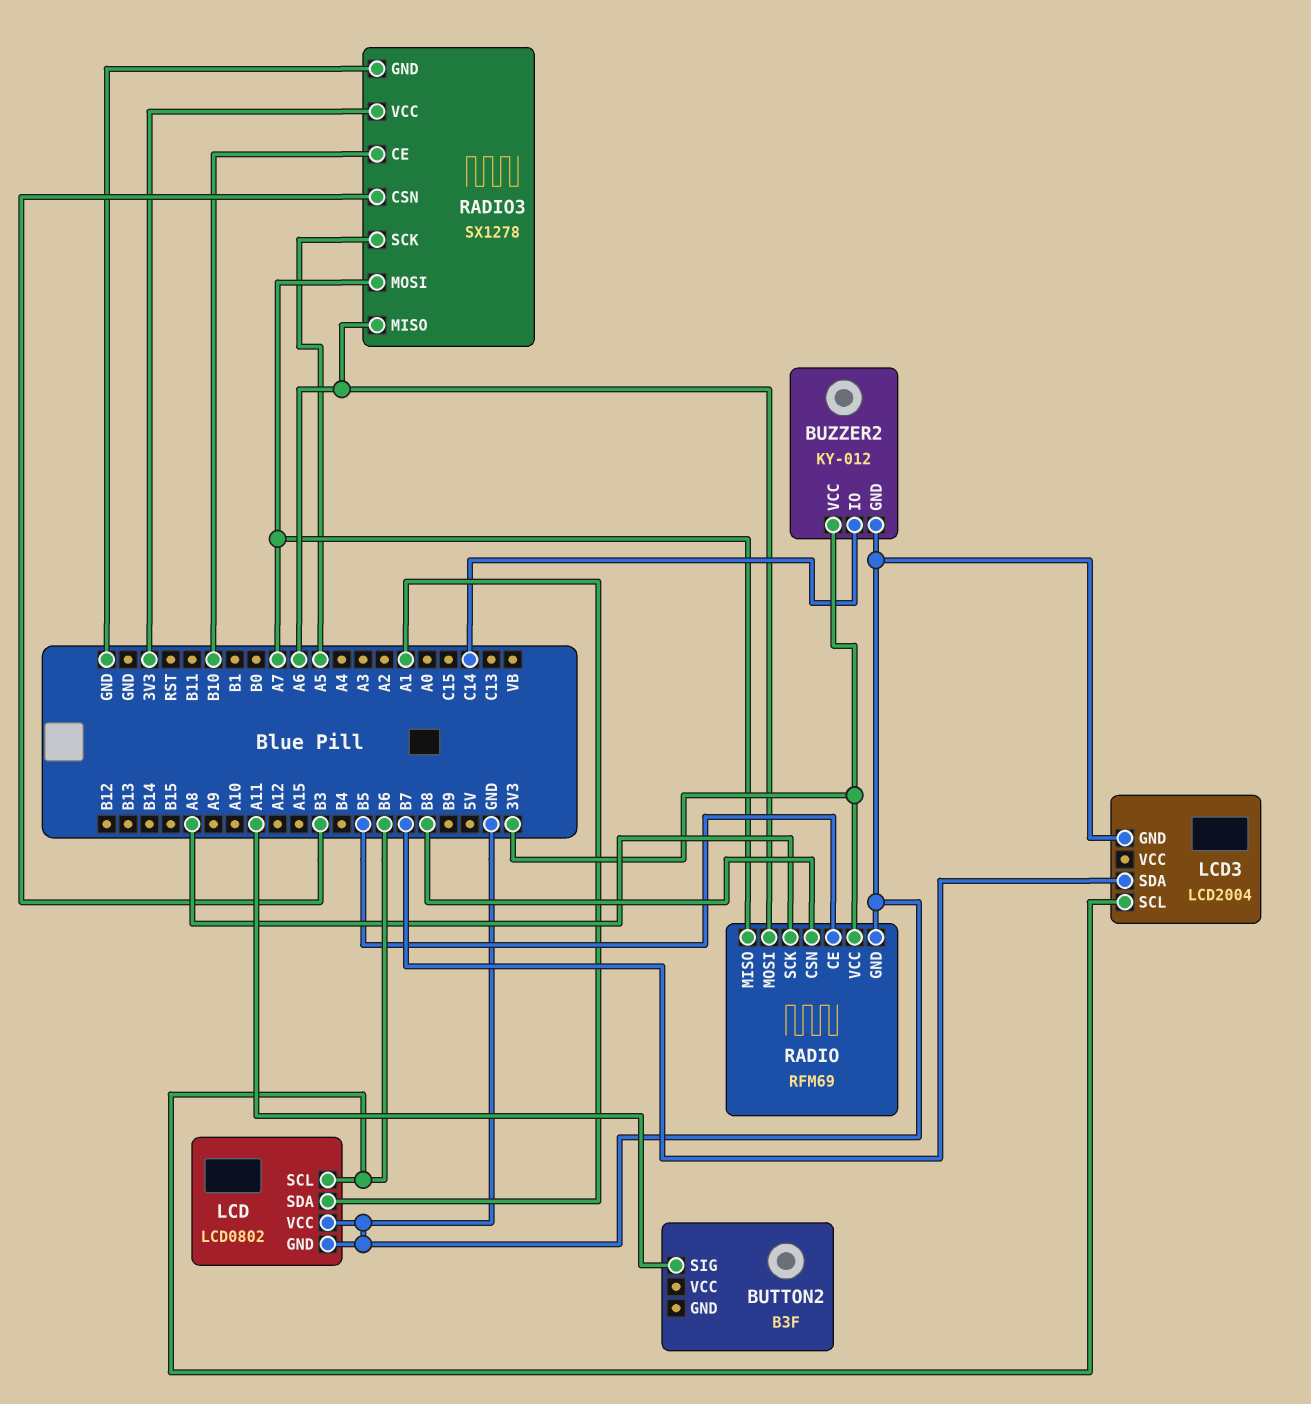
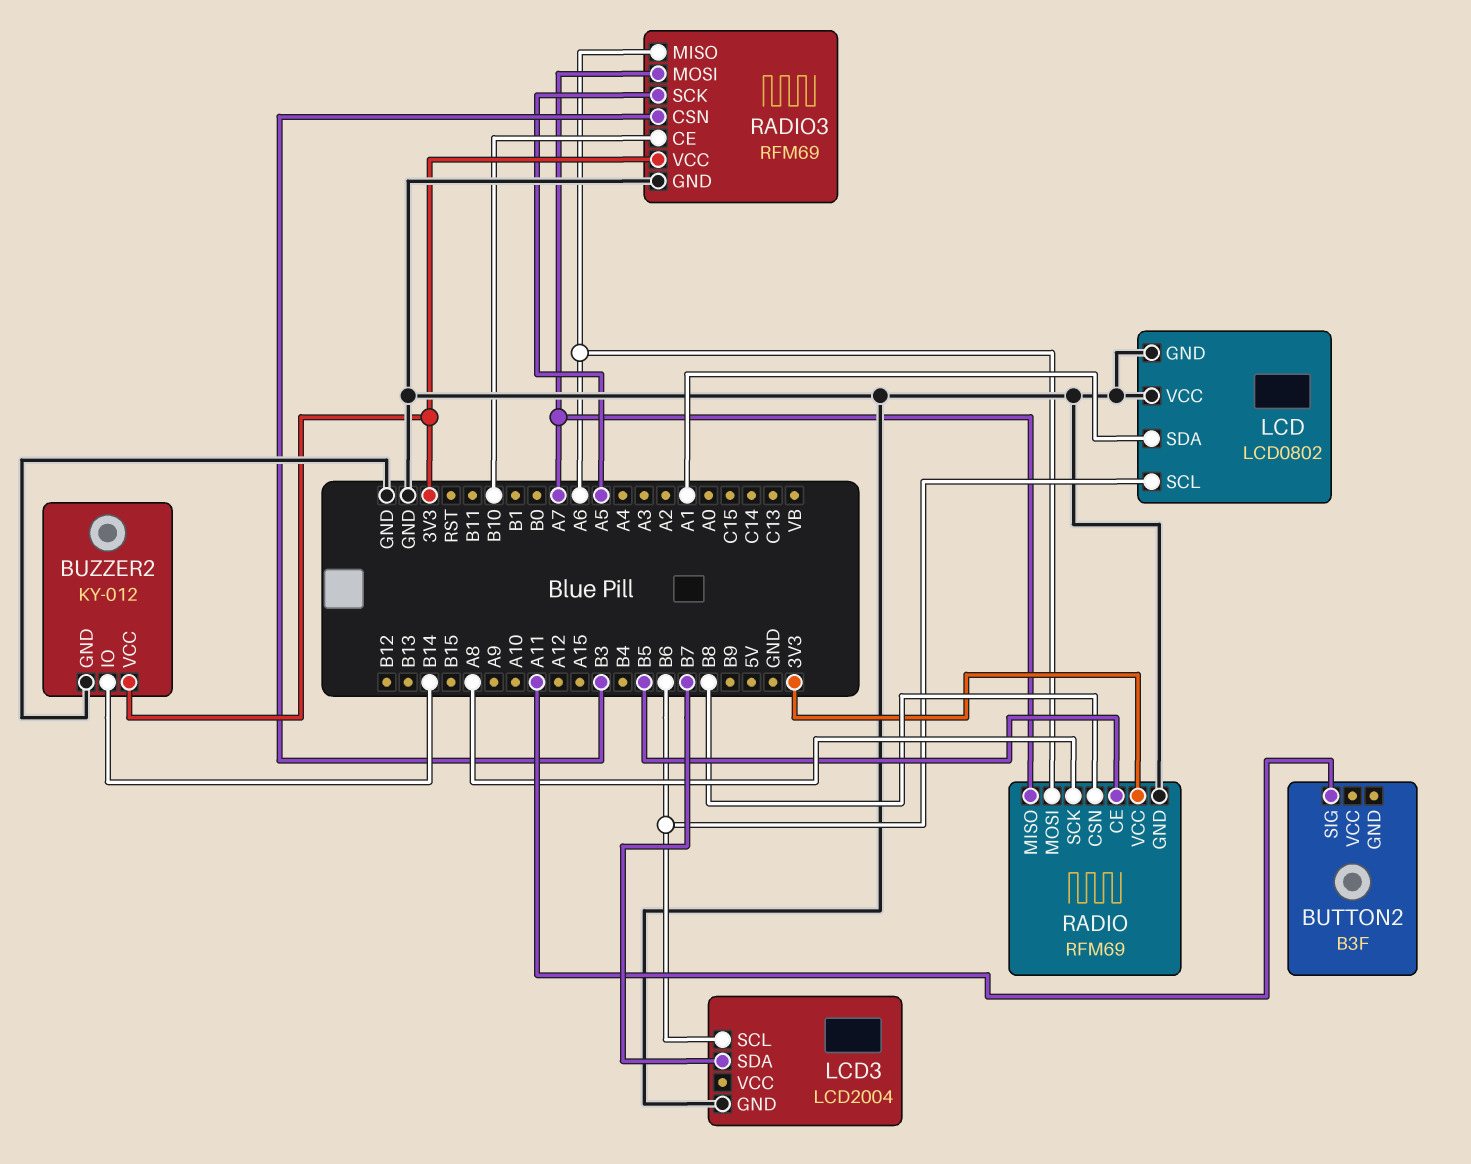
BUZZER2 pin IO: C14 -> B14
RADIO3: SX1278 -> RFM69

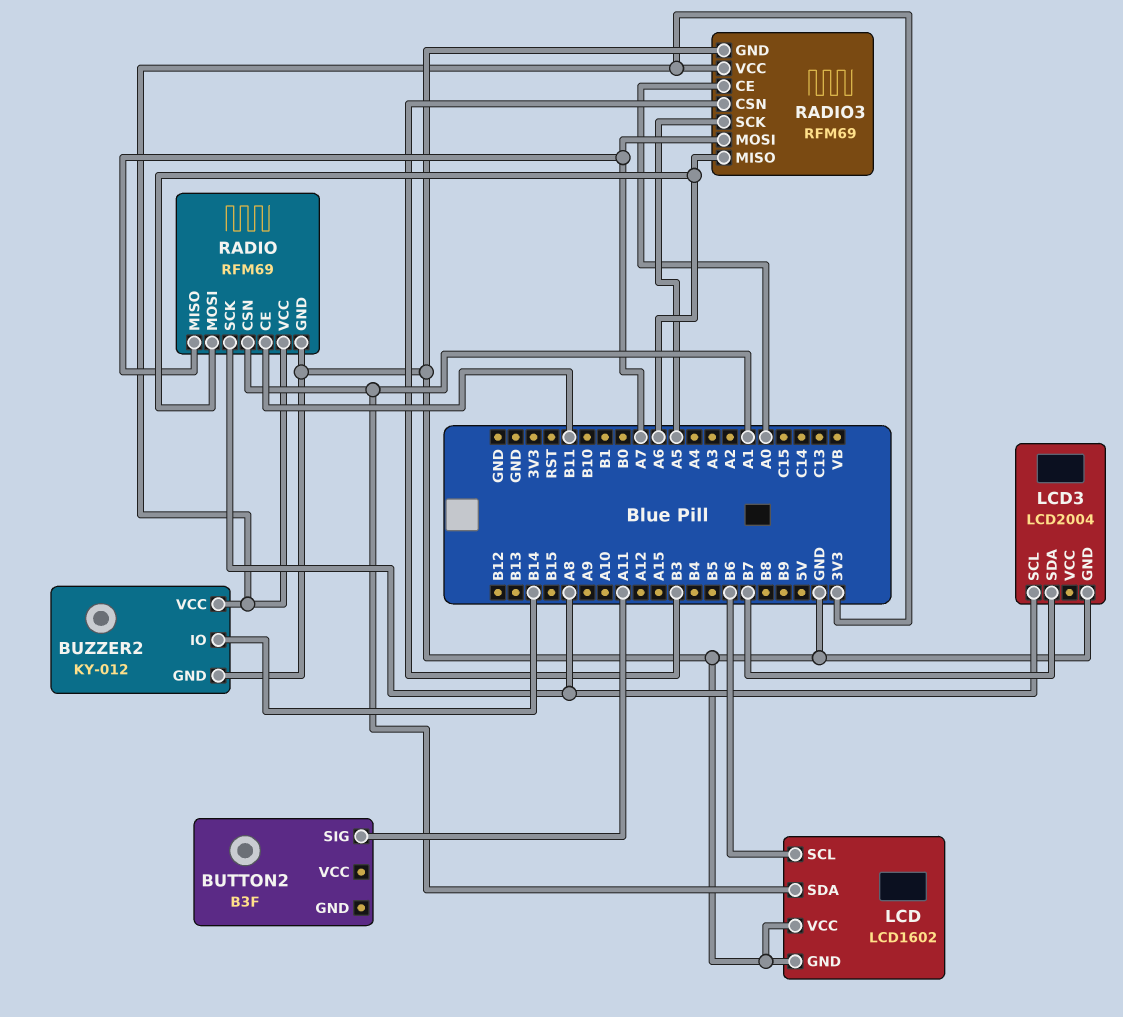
LCD: LCD0802 -> LCD1602
LCD3 pin SCL: B6 -> A8
RADIO pin CE: B5 -> B11
RADIO pin CSN: B8 -> A1
RADIO3 pin CE: B10 -> A0

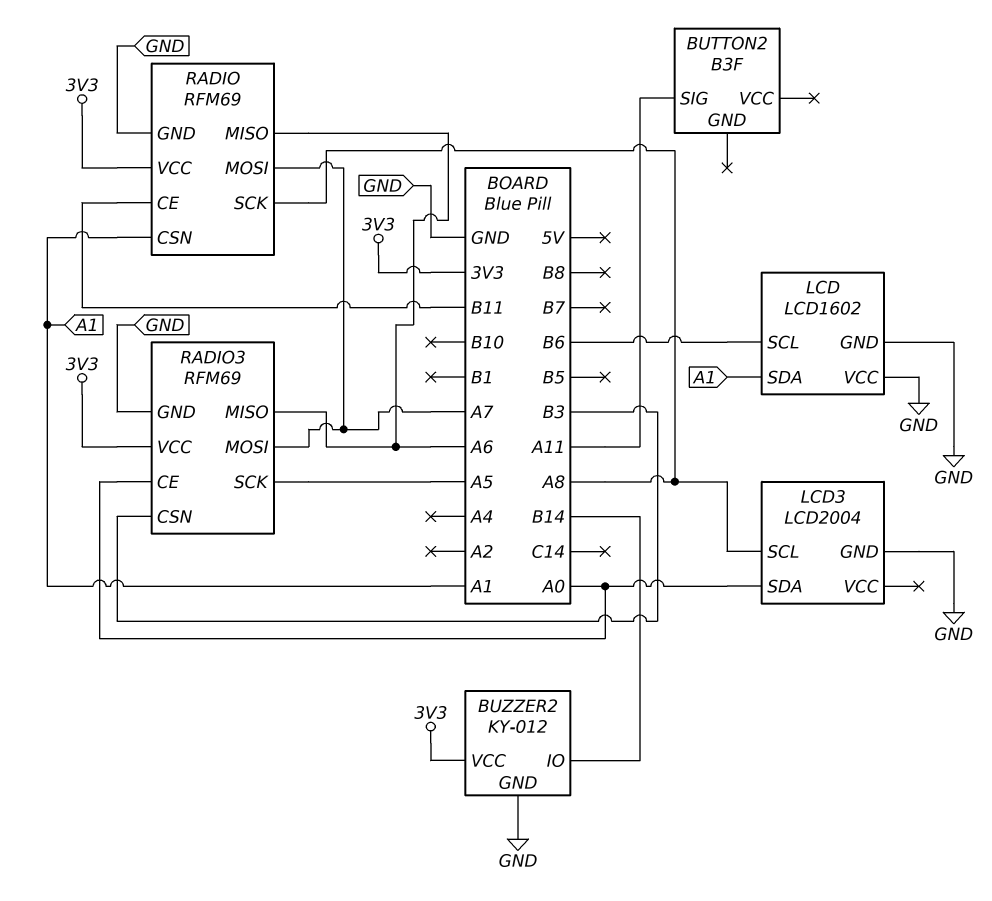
LCD3 pin SDA: B7 -> A0
RADIO pin MISO: A7 -> A6
RADIO pin MOSI: A6 -> A7

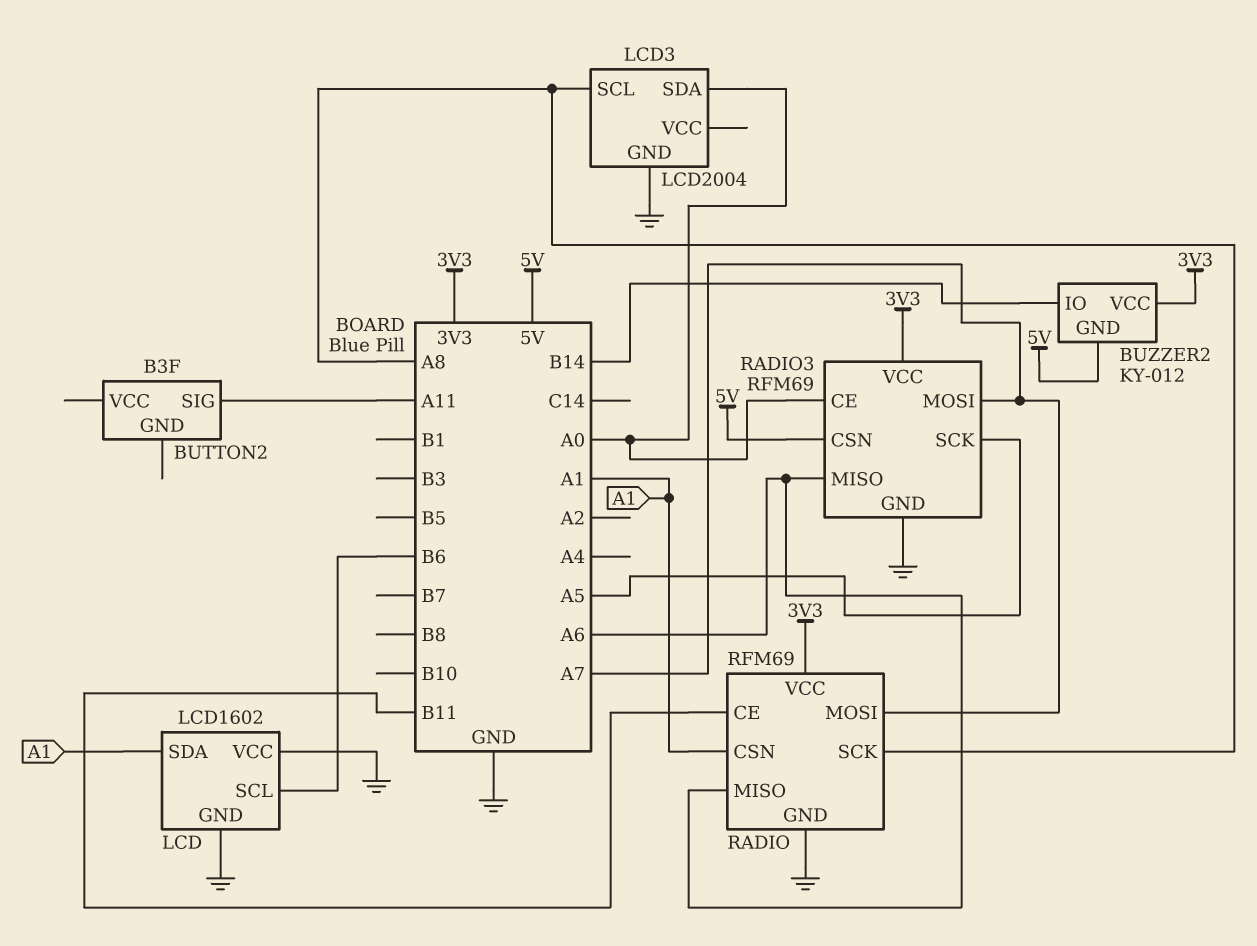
BUZZER2 pin GND: GND -> 5V
RADIO3 pin CSN: B3 -> 5V

